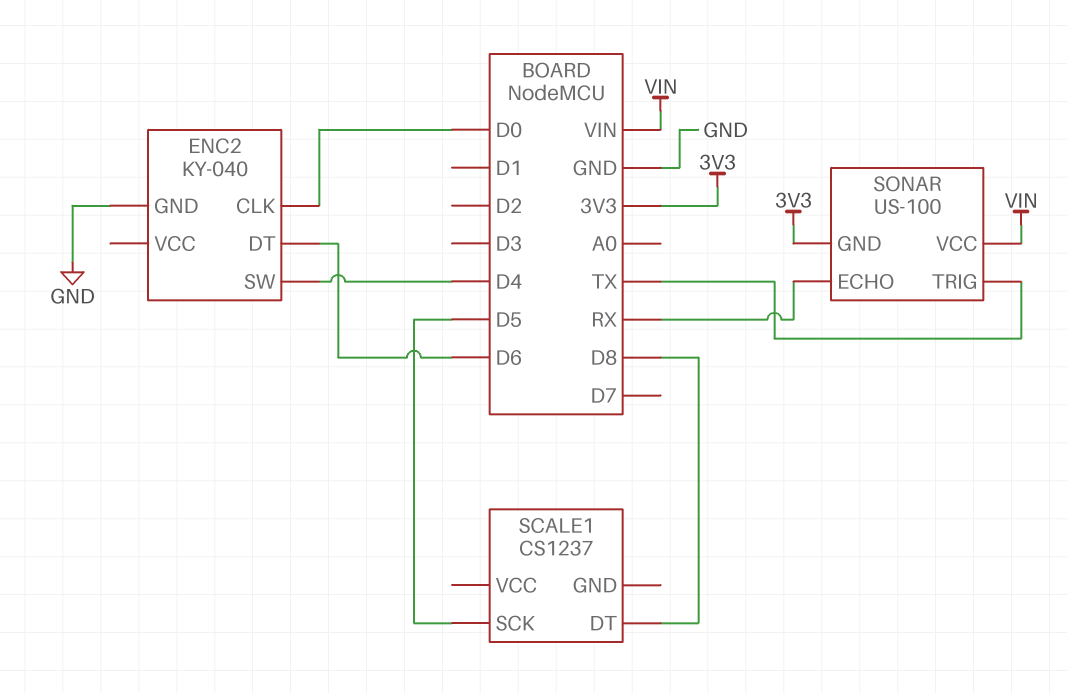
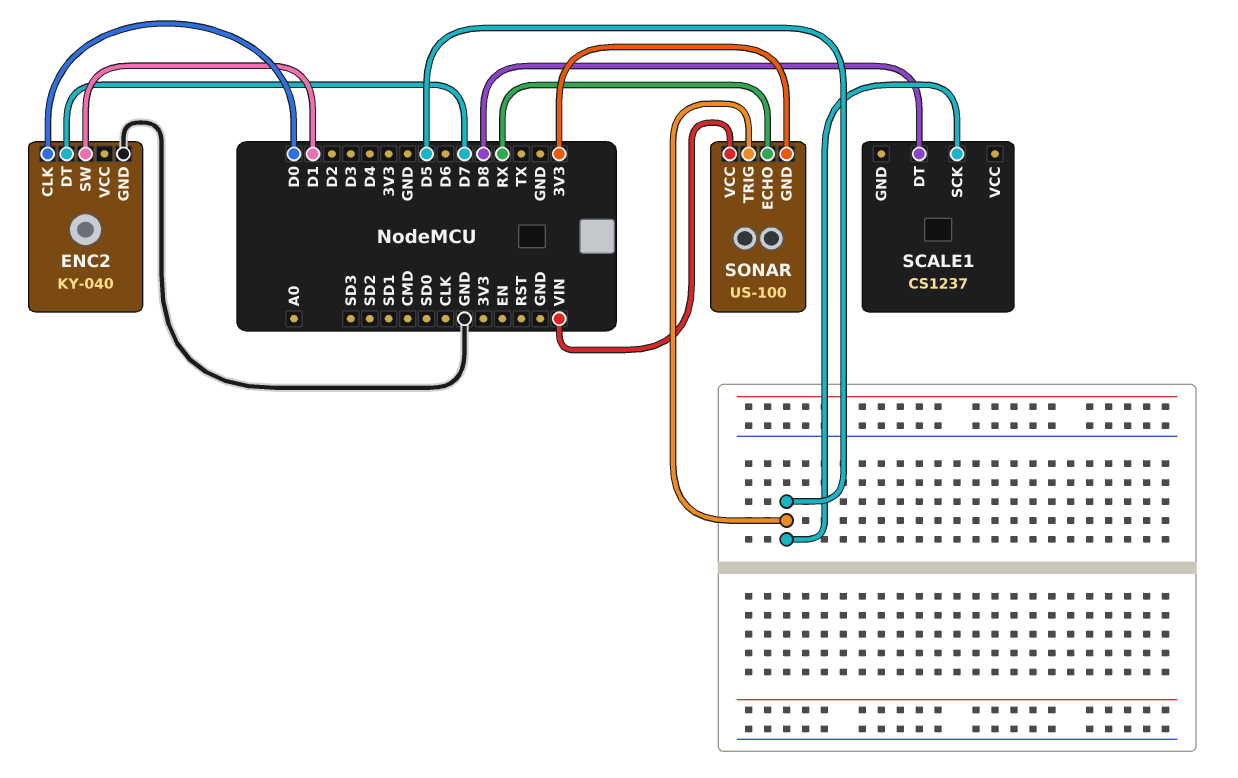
ENC2 pin DT: D6 -> D7
ENC2 pin SW: D4 -> D1
SONAR pin TRIG: TX -> D5

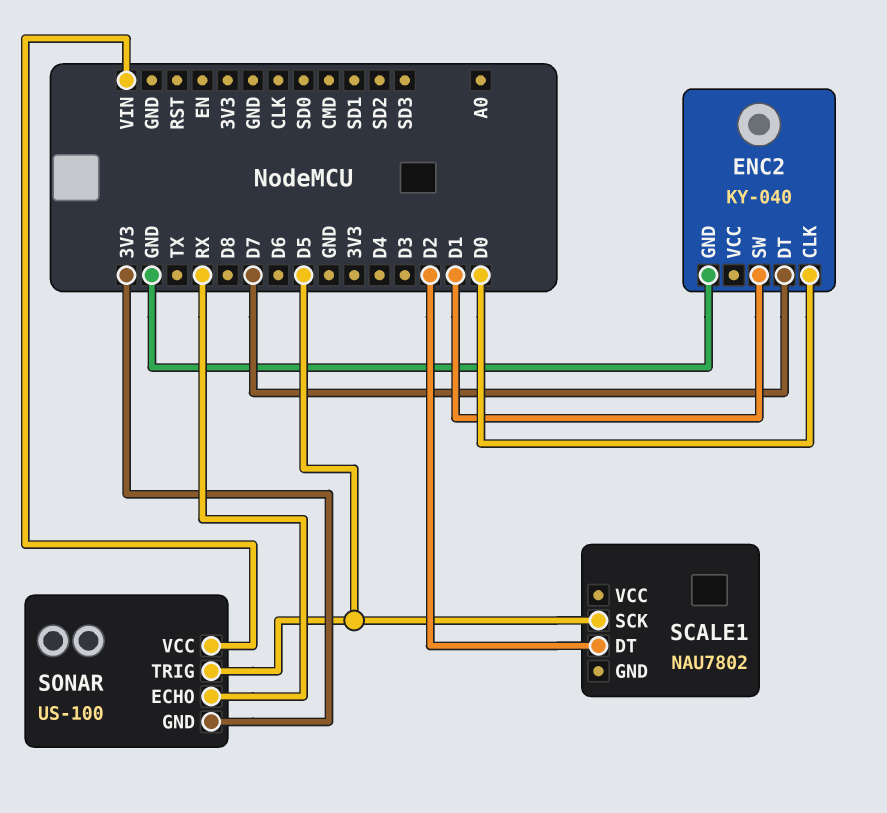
SCALE1: CS1237 -> NAU7802
SCALE1 pin DT: D8 -> D2

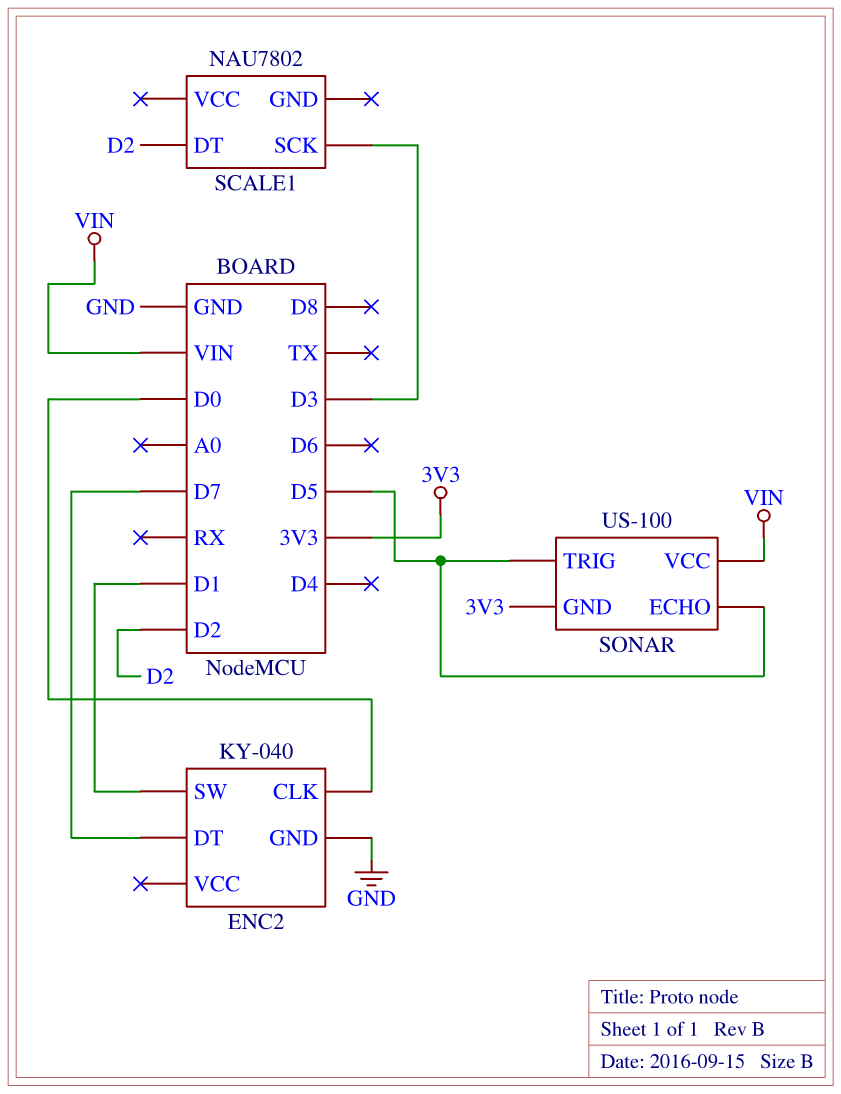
SCALE1 pin SCK: D5 -> D3
SONAR pin ECHO: RX -> D5

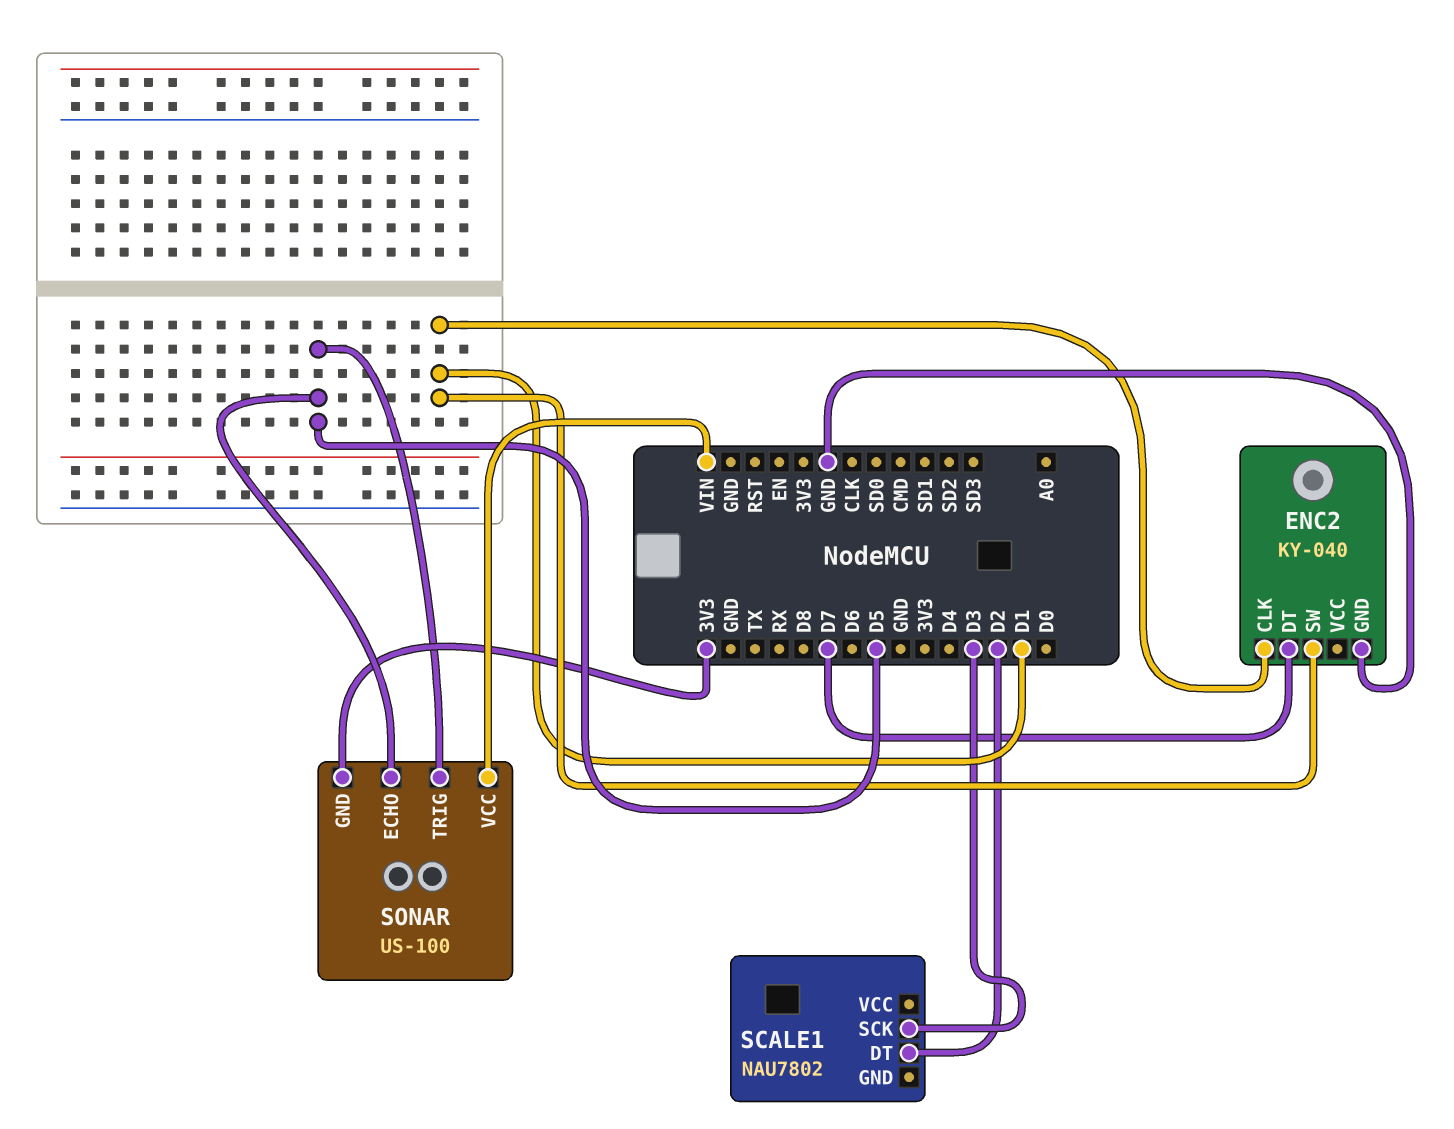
ENC2 pin CLK: D0 -> D1

